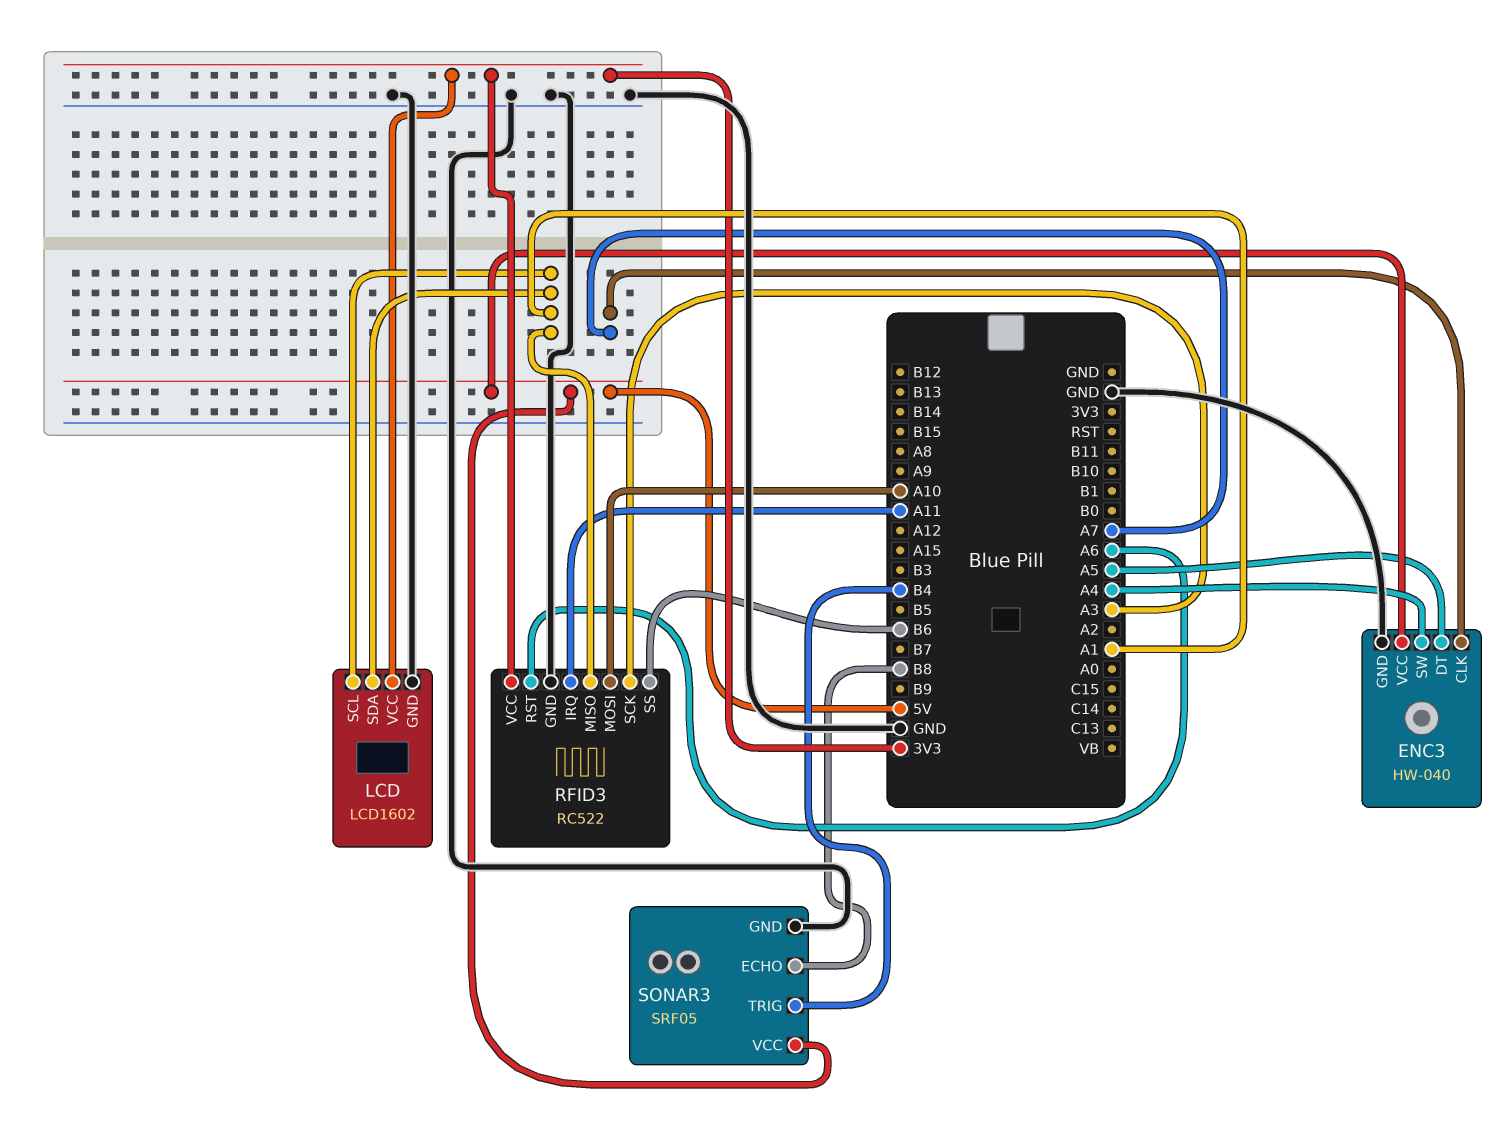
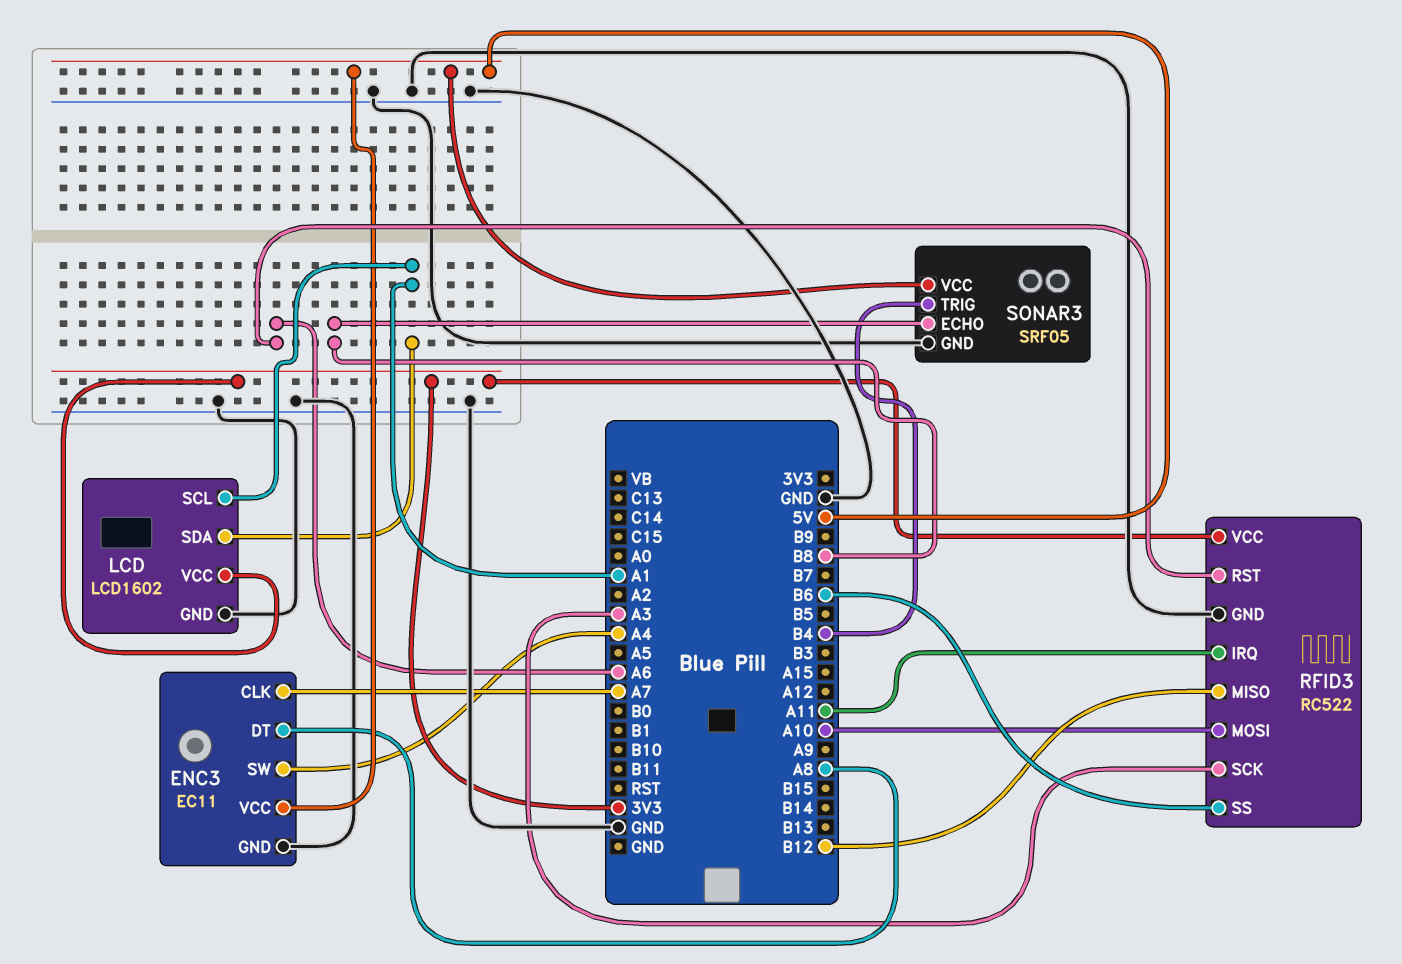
ENC3: HW-040 -> EC11
ENC3 pin DT: A5 -> A8
RFID3 pin MISO: A1 -> B12

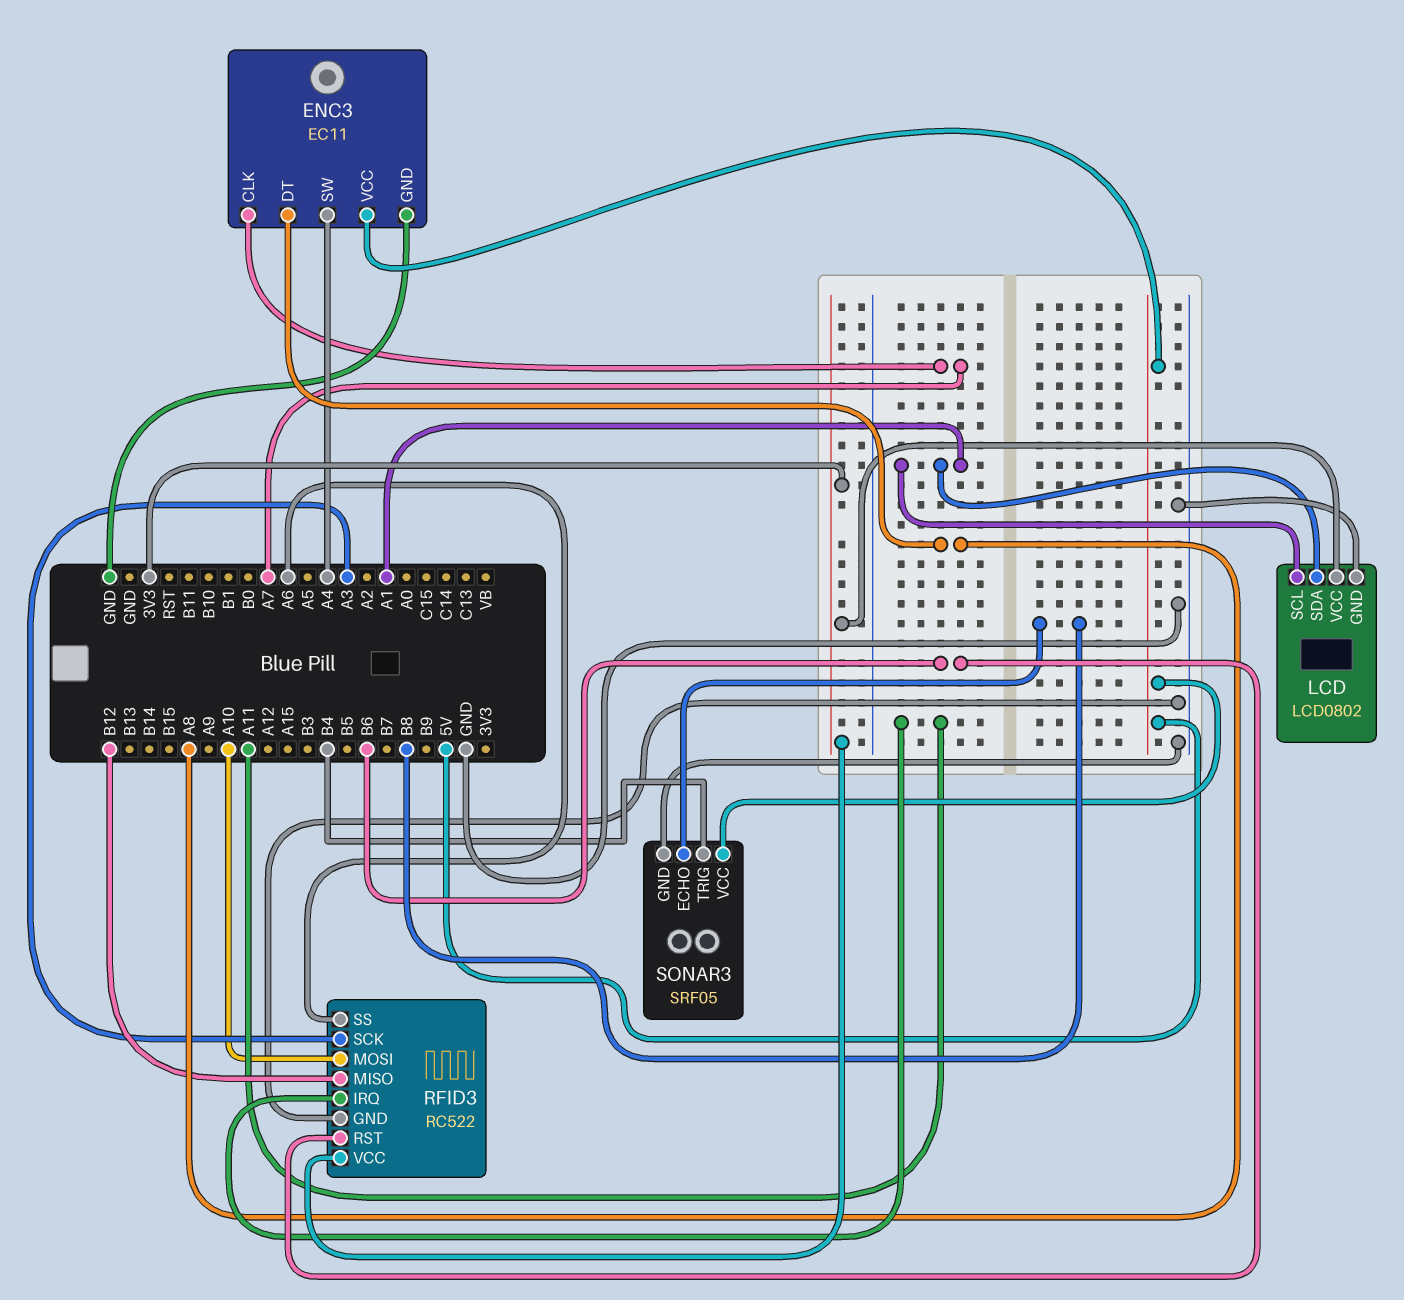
LCD: LCD1602 -> LCD0802
RFID3 pin RST: A6 -> B6
RFID3 pin SS: B6 -> A6

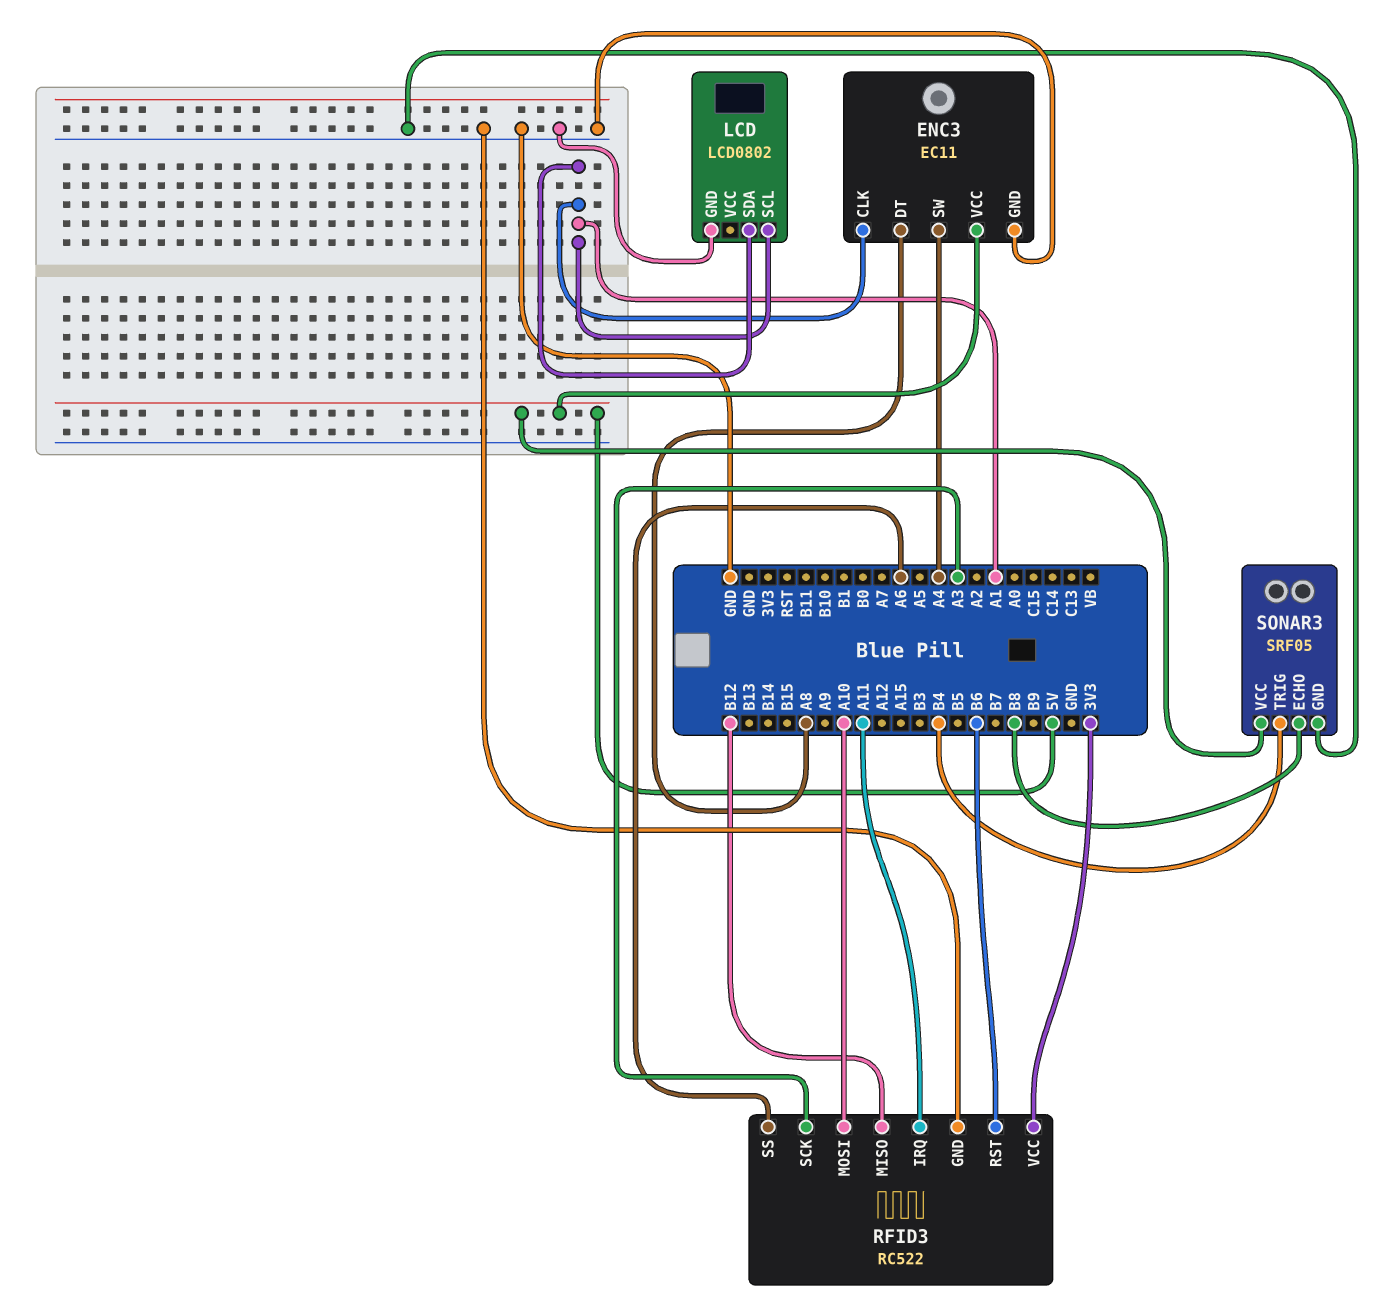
ENC3 pin CLK: A7 -> A1
LCD pin VCC: 3V3 -> none

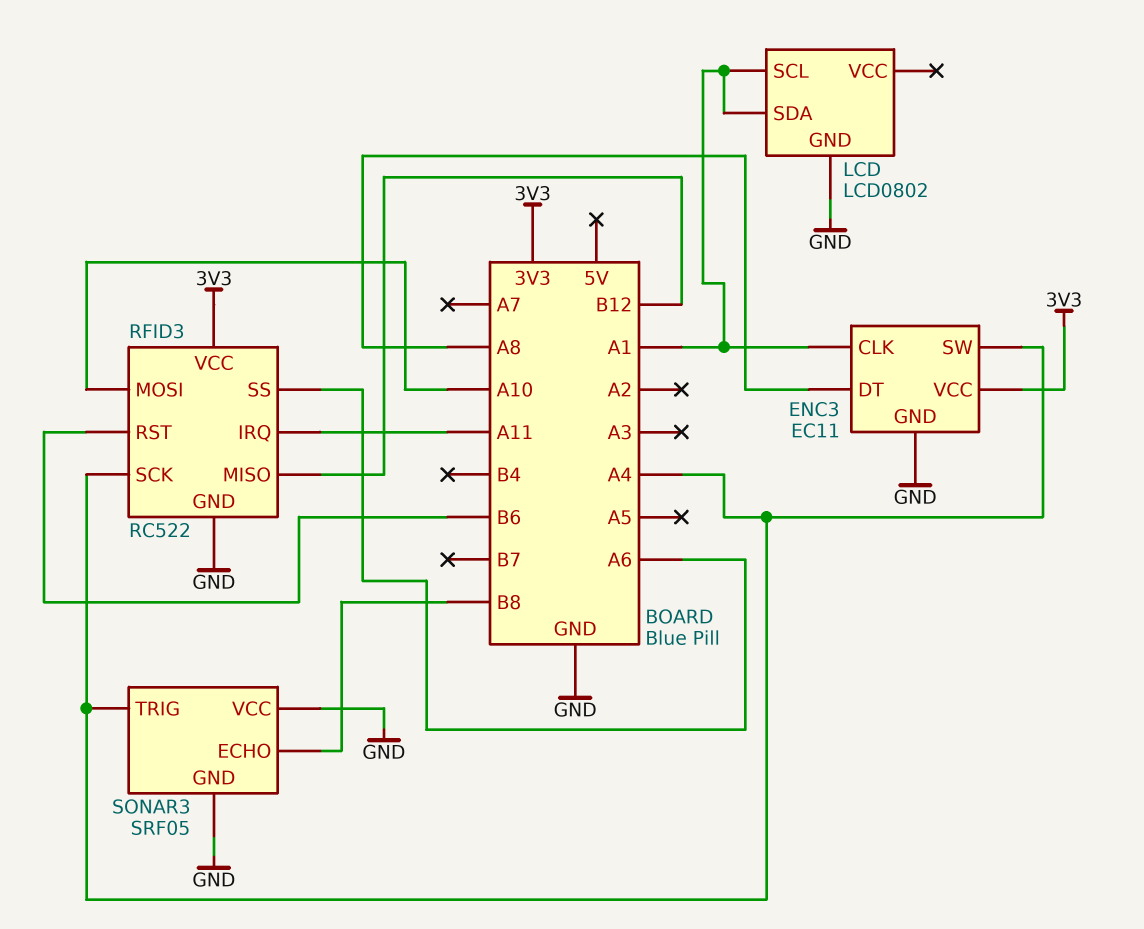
ENC3 pin VCC: 5V -> 3V3
RFID3 pin SCK: A3 -> A4
SONAR3 pin TRIG: B4 -> A4
SONAR3 pin VCC: 5V -> GND

